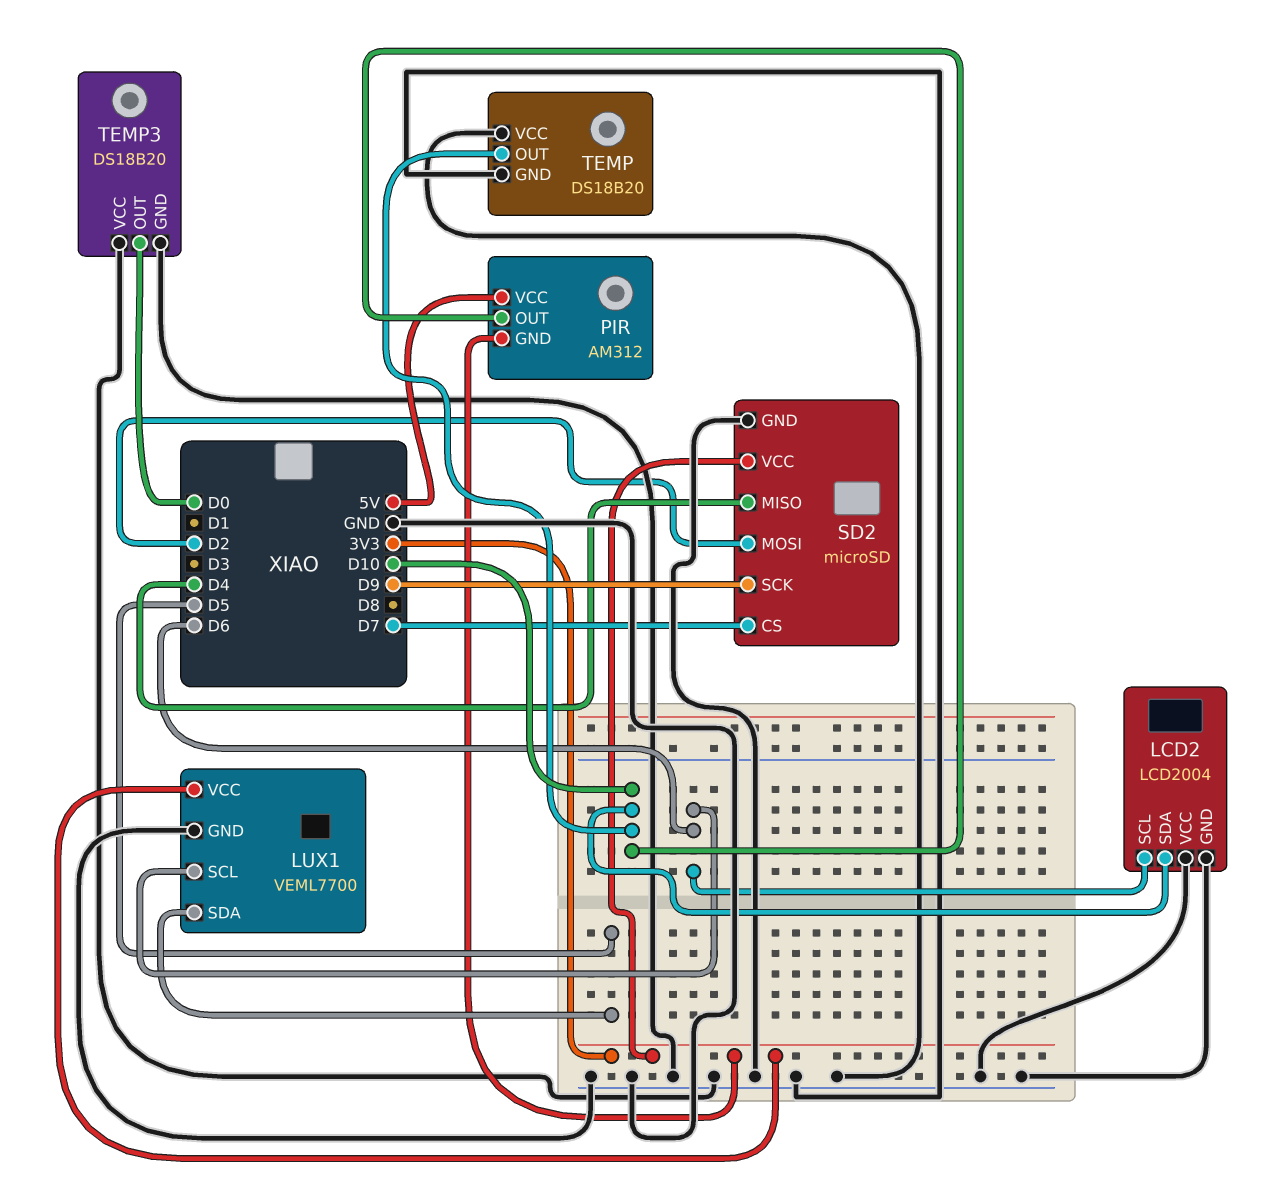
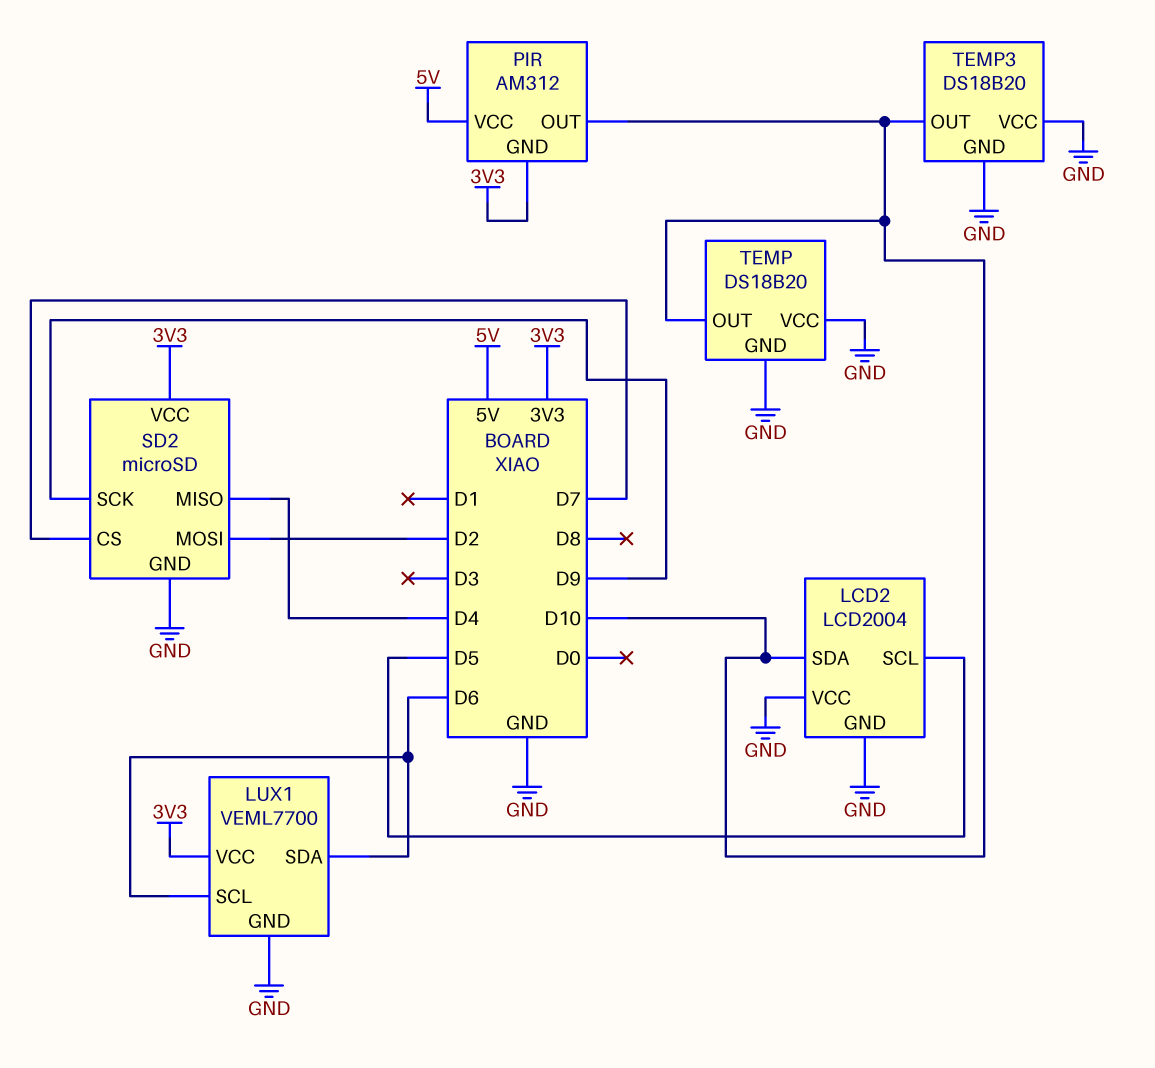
LCD2 pin SCL: D6 -> D5
LUX1 pin SDA: D5 -> D6
TEMP3 pin OUT: D0 -> D10

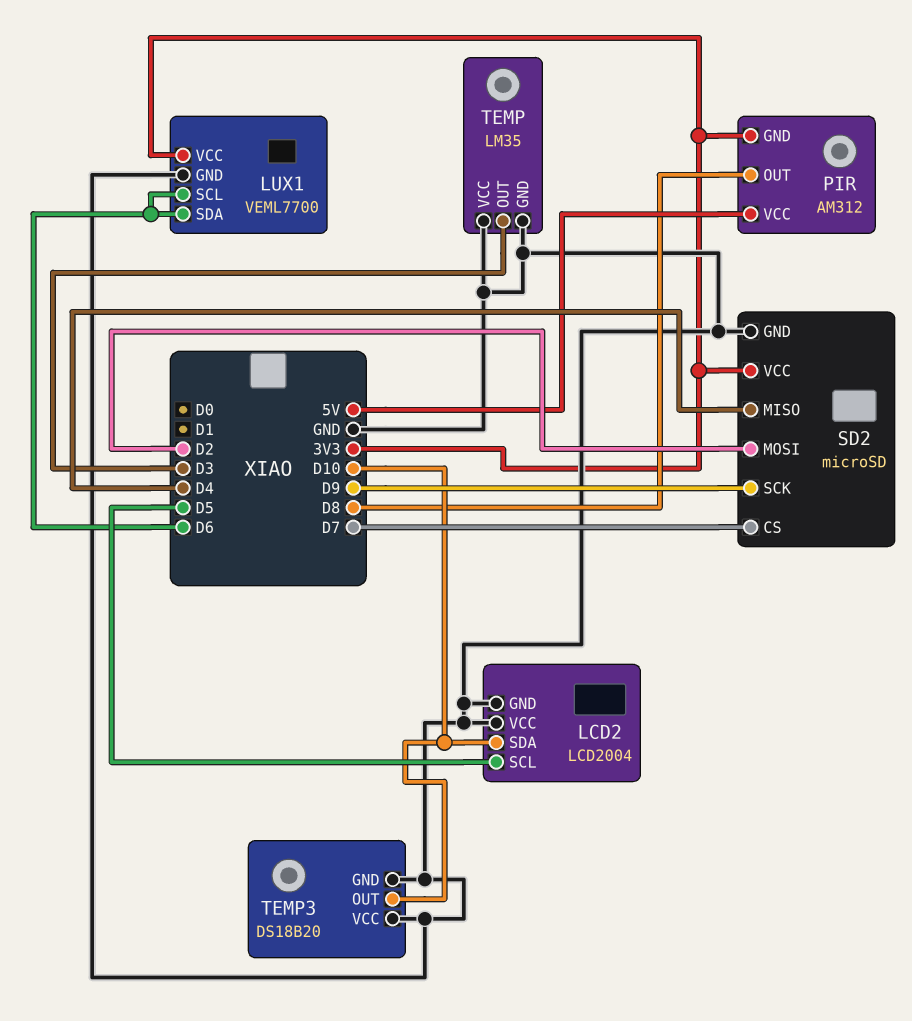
PIR pin OUT: D10 -> D8
TEMP: DS18B20 -> LM35
TEMP pin OUT: D10 -> D3

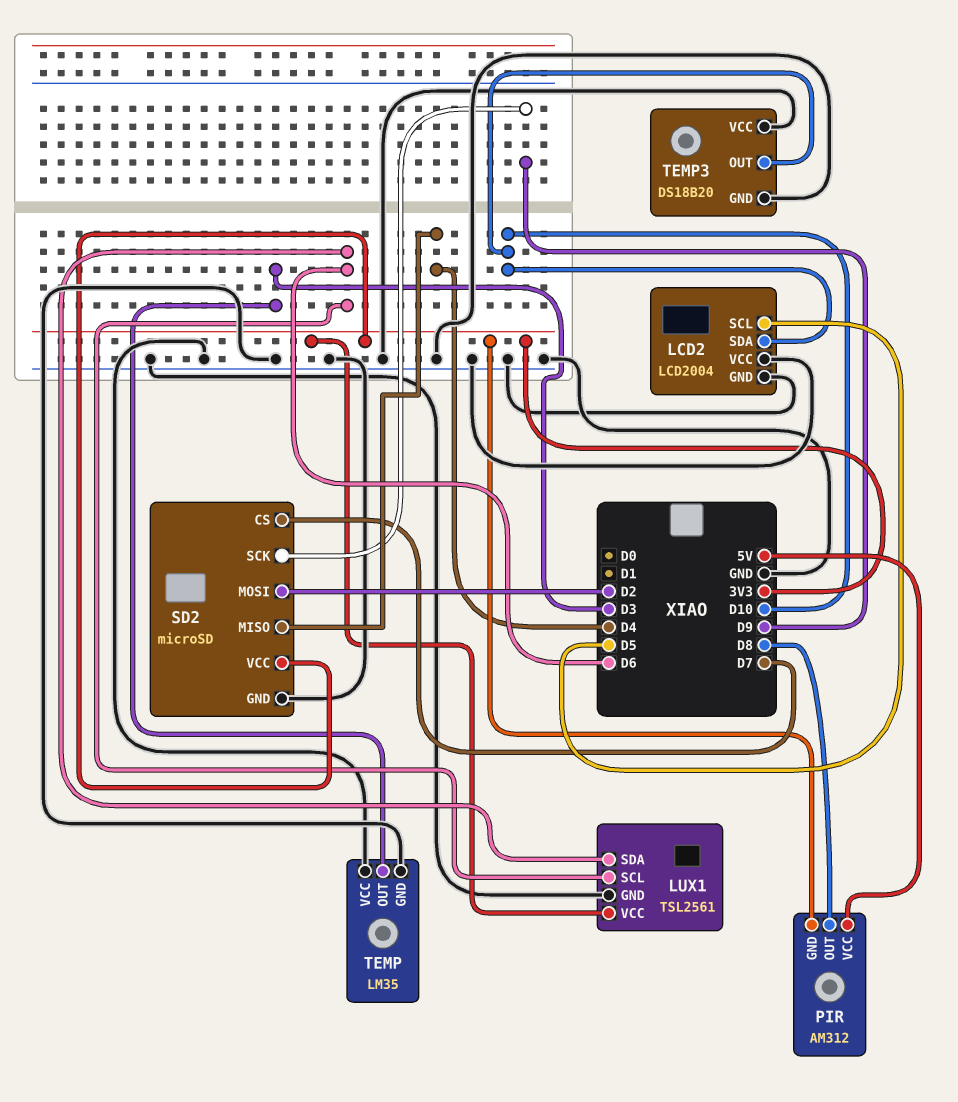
LUX1: VEML7700 -> TSL2561

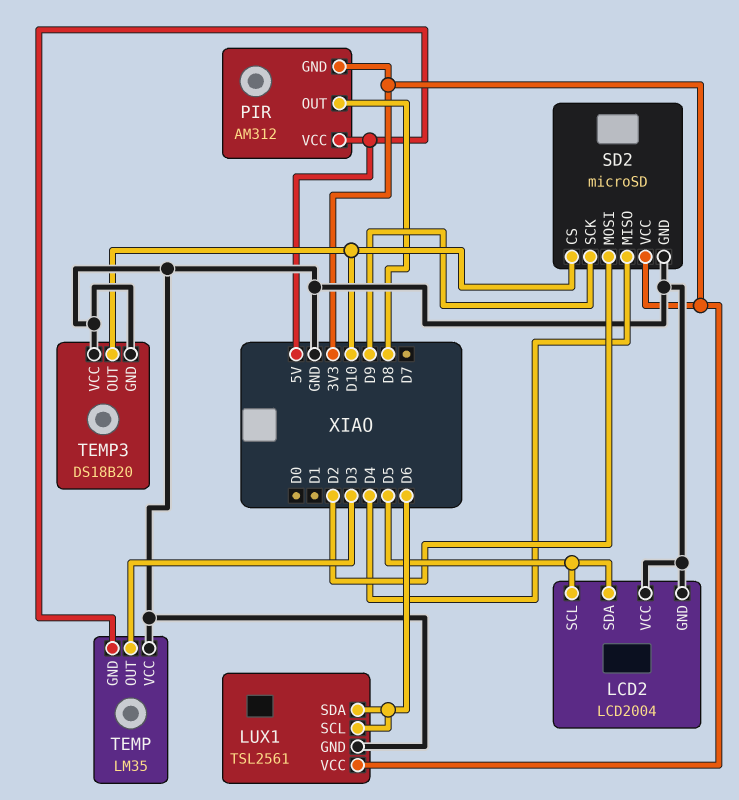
LCD2 pin SDA: D10 -> D5
SD2 pin CS: D7 -> D10
TEMP pin GND: GND -> 5V

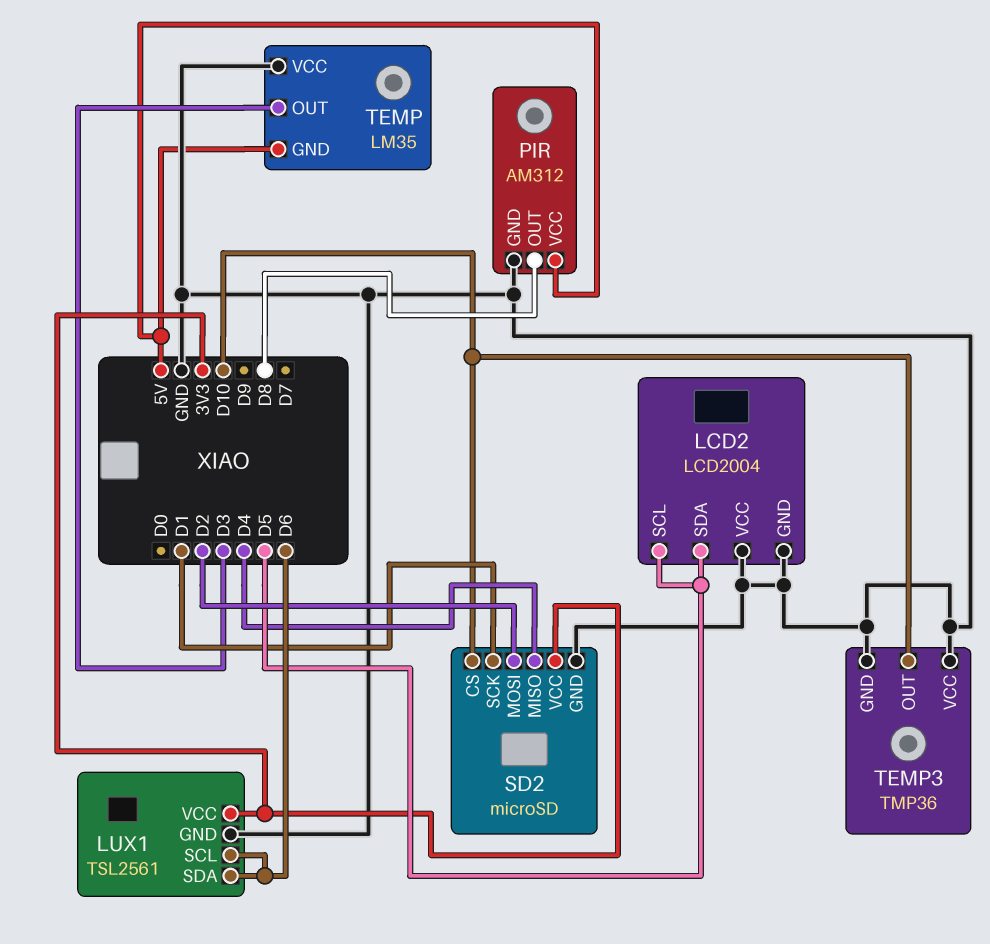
PIR pin GND: 3V3 -> GND
SD2 pin SCK: D9 -> D1
TEMP3: DS18B20 -> TMP36

